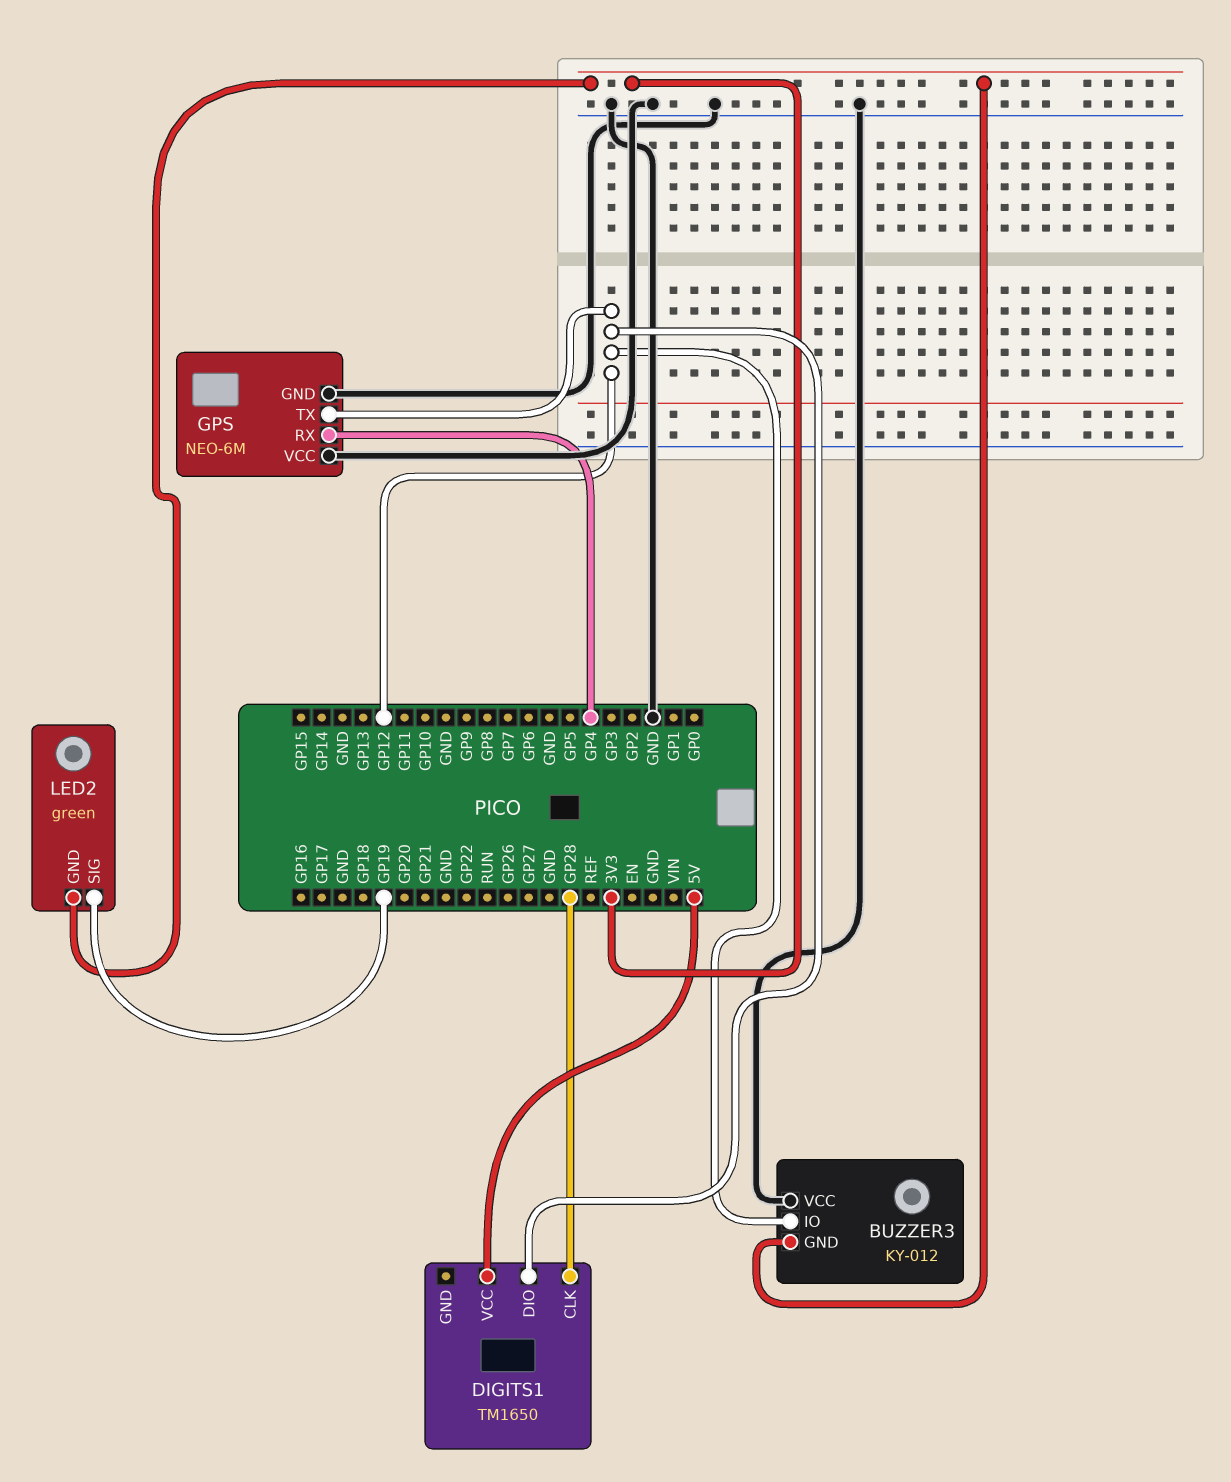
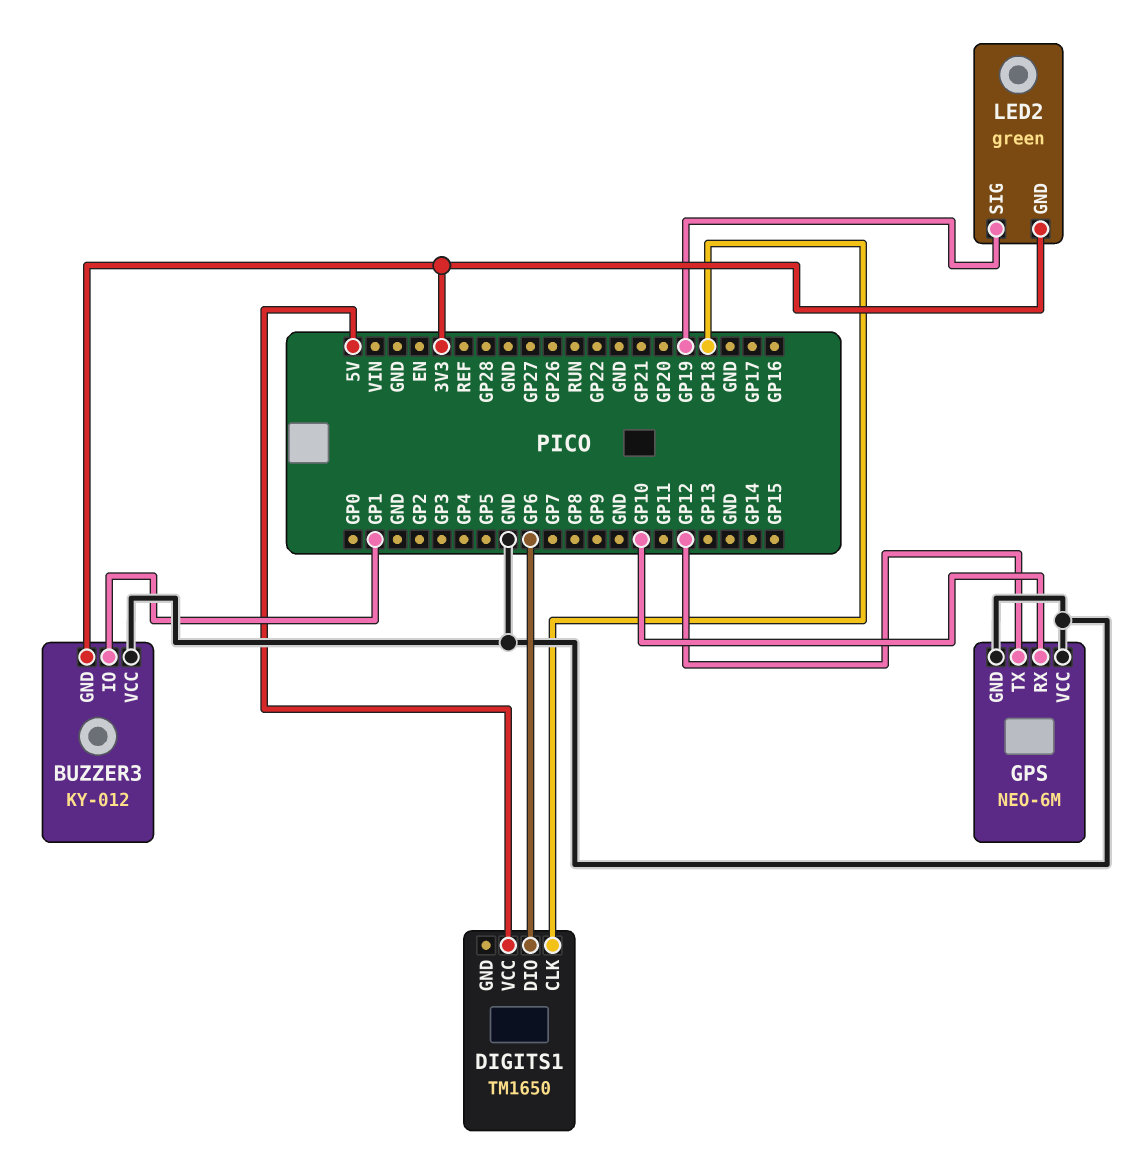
BUZZER3 pin IO: GP12 -> GP1
DIGITS1 pin CLK: GP28 -> GP18
DIGITS1 pin DIO: GP12 -> GP6
GPS pin RX: GP4 -> GP10

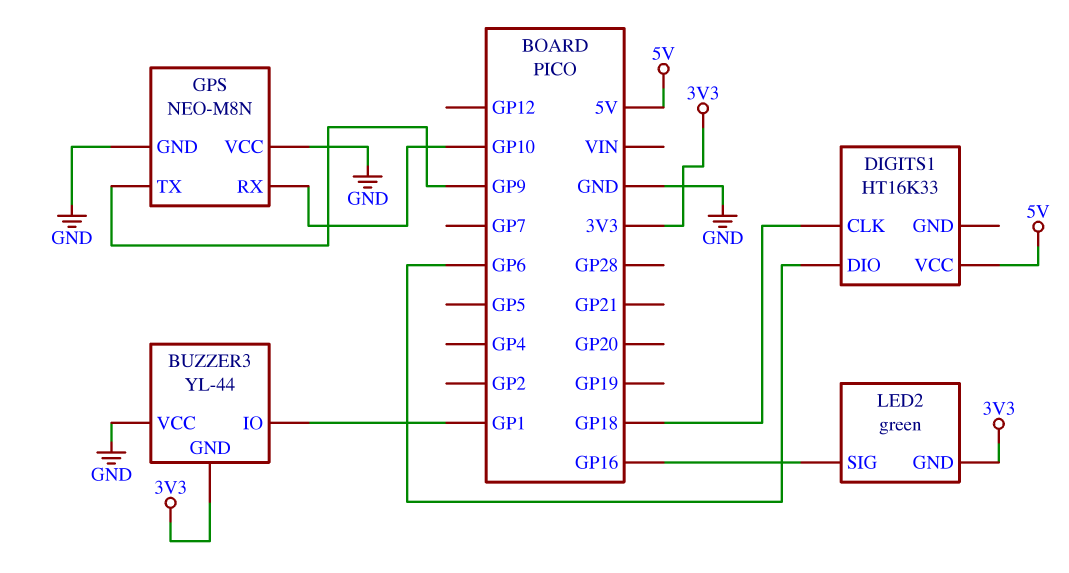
BUZZER3: KY-012 -> YL-44
DIGITS1: TM1650 -> HT16K33
GPS: NEO-6M -> NEO-M8N
GPS pin TX: GP12 -> GP9
LED2 pin SIG: GP19 -> GP16

